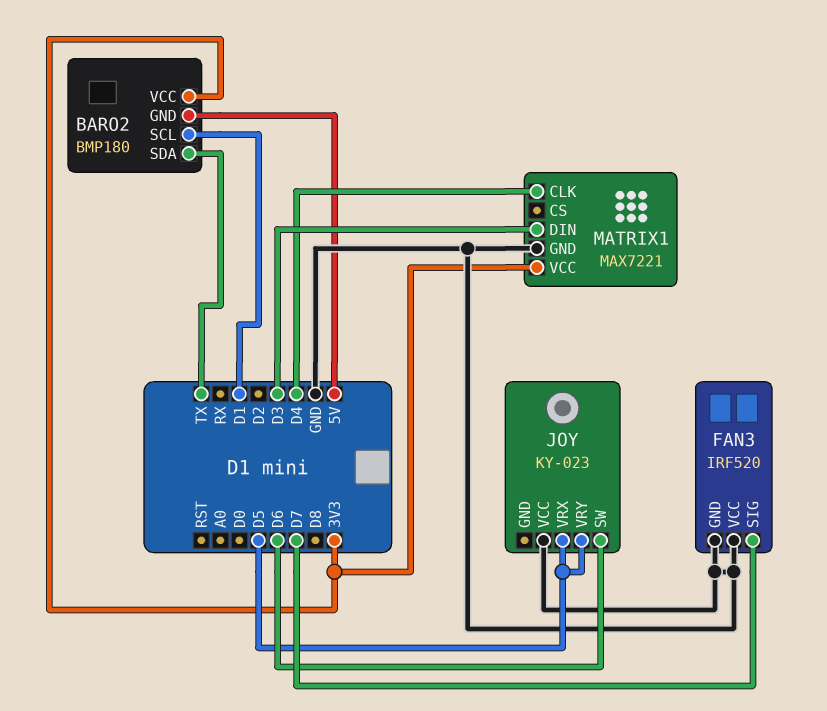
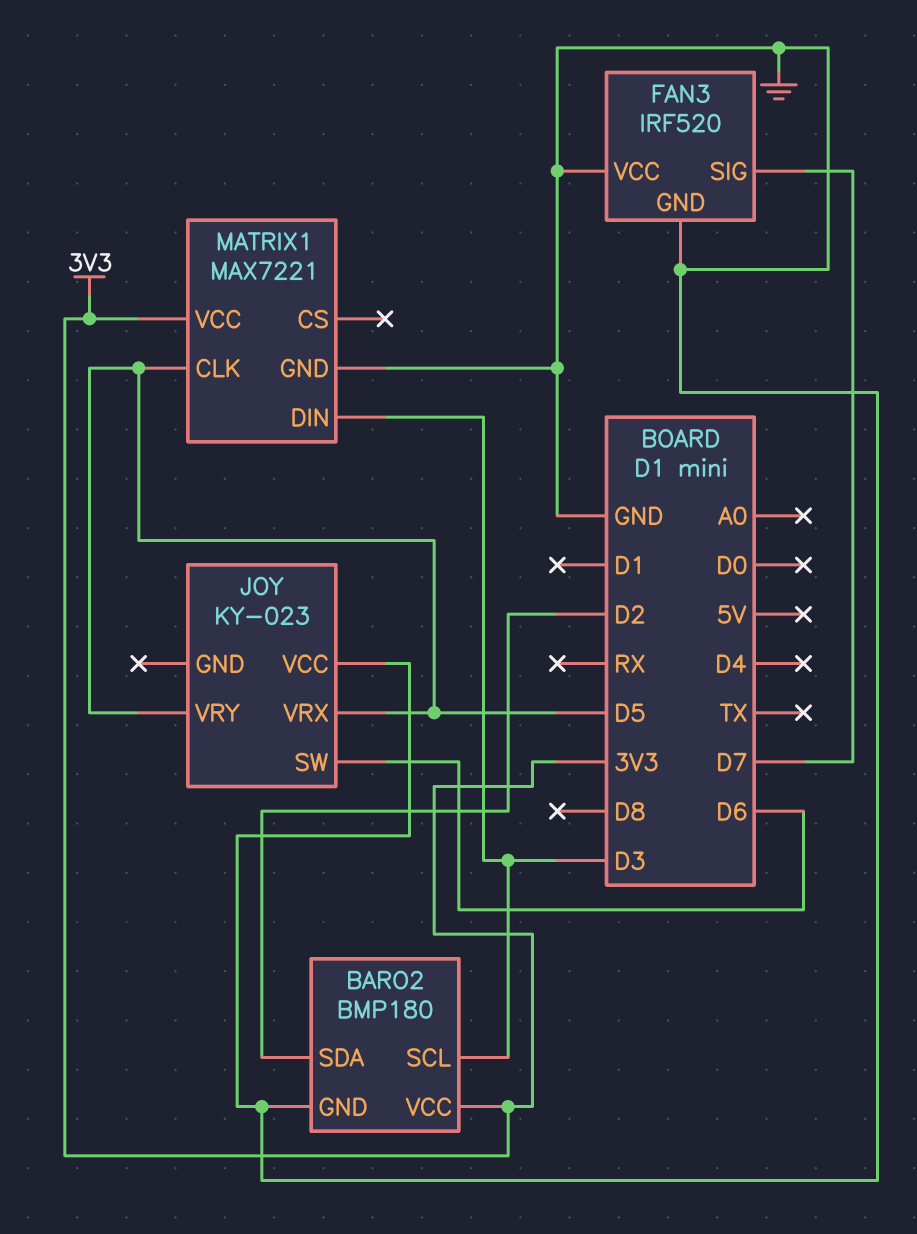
BARO2 pin GND: 5V -> GND
BARO2 pin SCL: D1 -> D3
BARO2 pin SDA: TX -> D2
MATRIX1 pin CLK: D4 -> D5

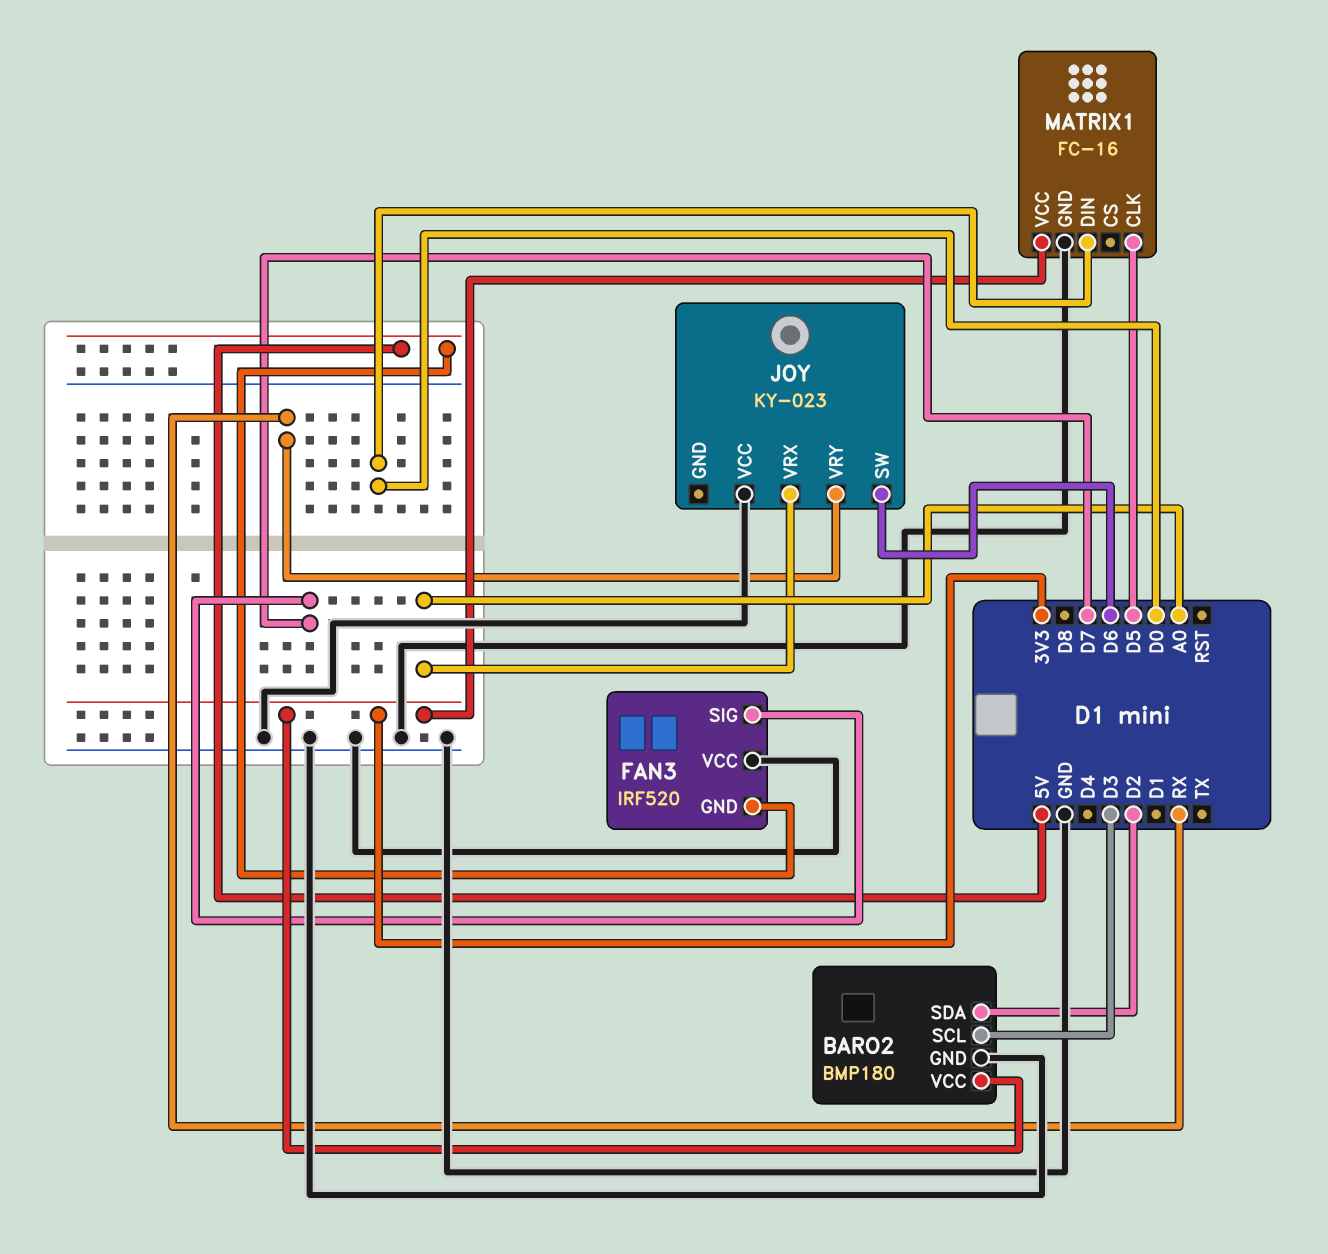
FAN3 pin GND: GND -> 5V
JOY pin VRX: D5 -> A0
JOY pin VRY: D5 -> RX
MATRIX1: MAX7221 -> FC-16
MATRIX1 pin DIN: D3 -> D0

